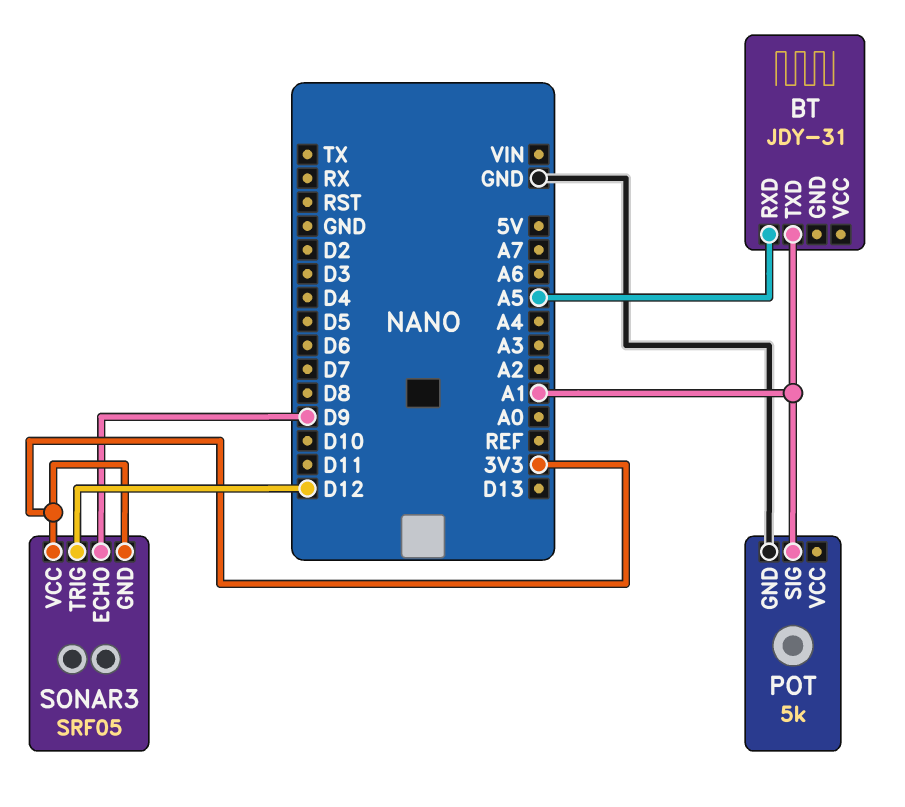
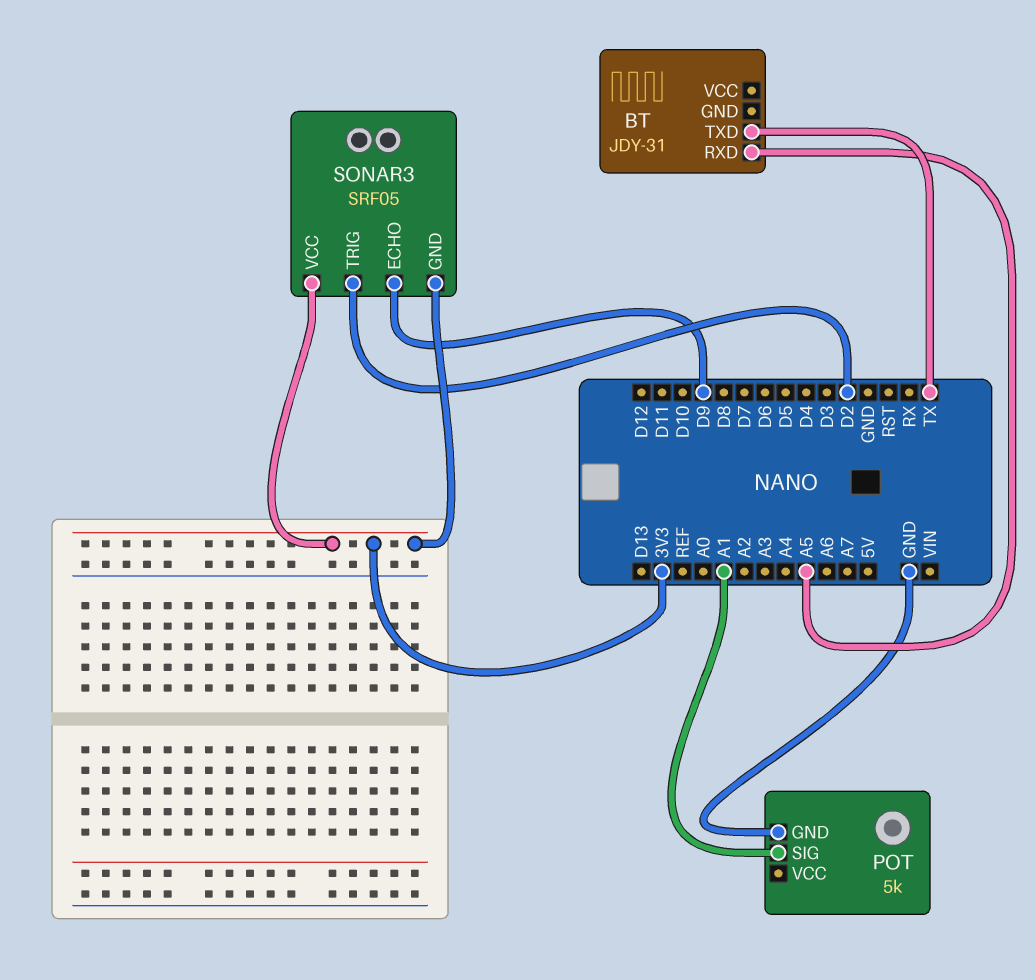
BT pin TXD: A1 -> TX
SONAR3 pin TRIG: D12 -> D2

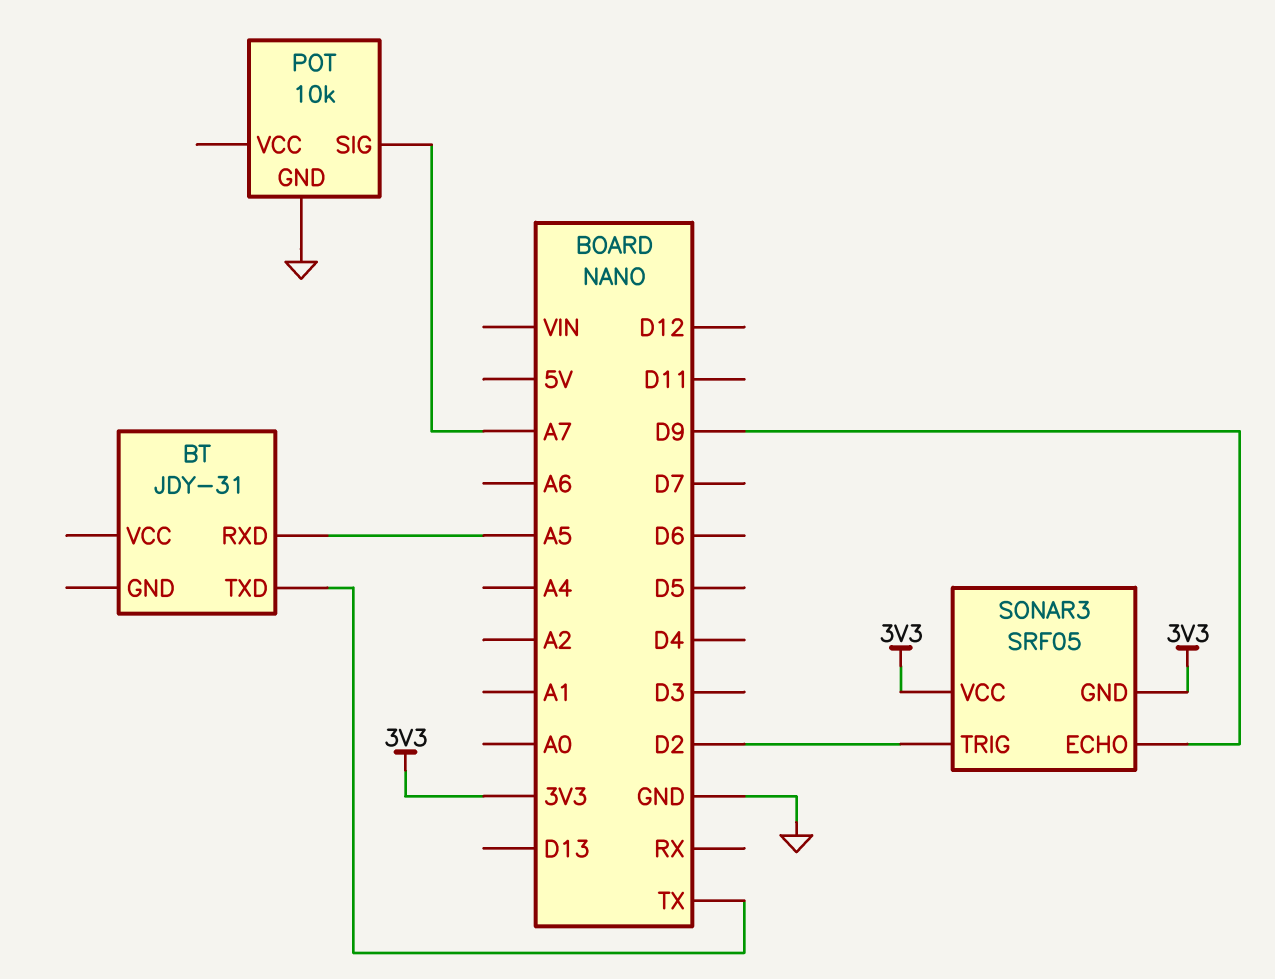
POT: 5k -> 10k
POT pin SIG: A1 -> A7

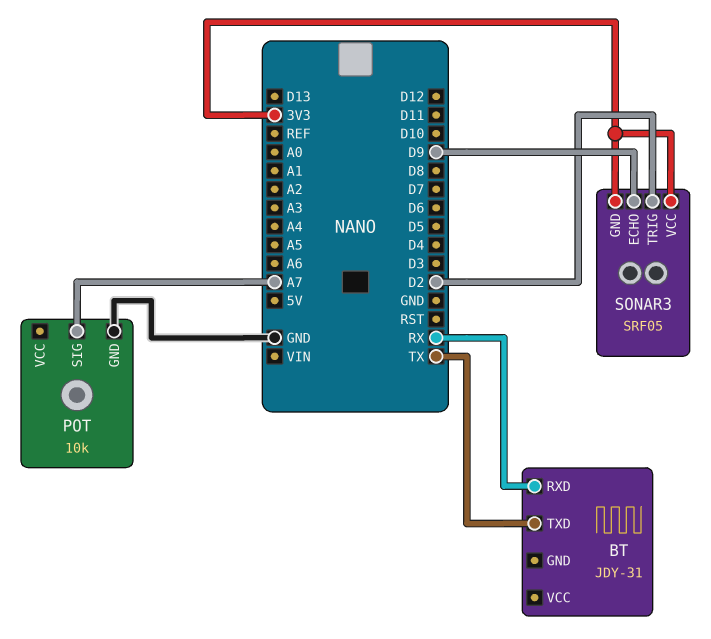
BT pin RXD: A5 -> RX

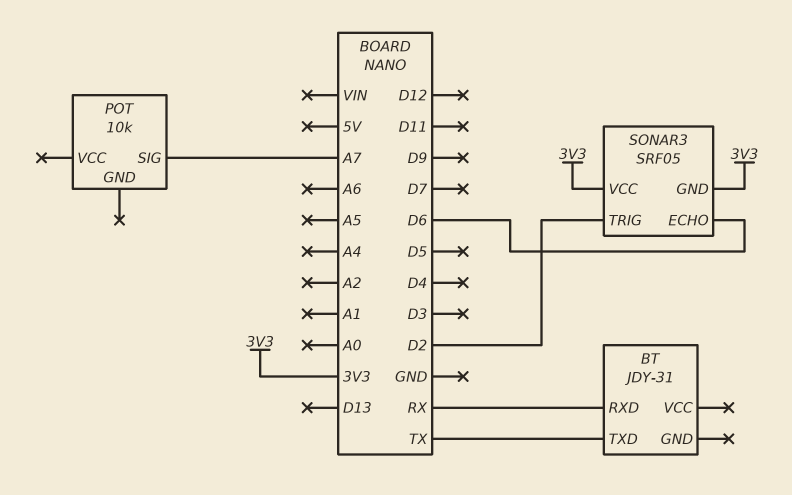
POT pin GND: GND -> none
SONAR3 pin ECHO: D9 -> D6

